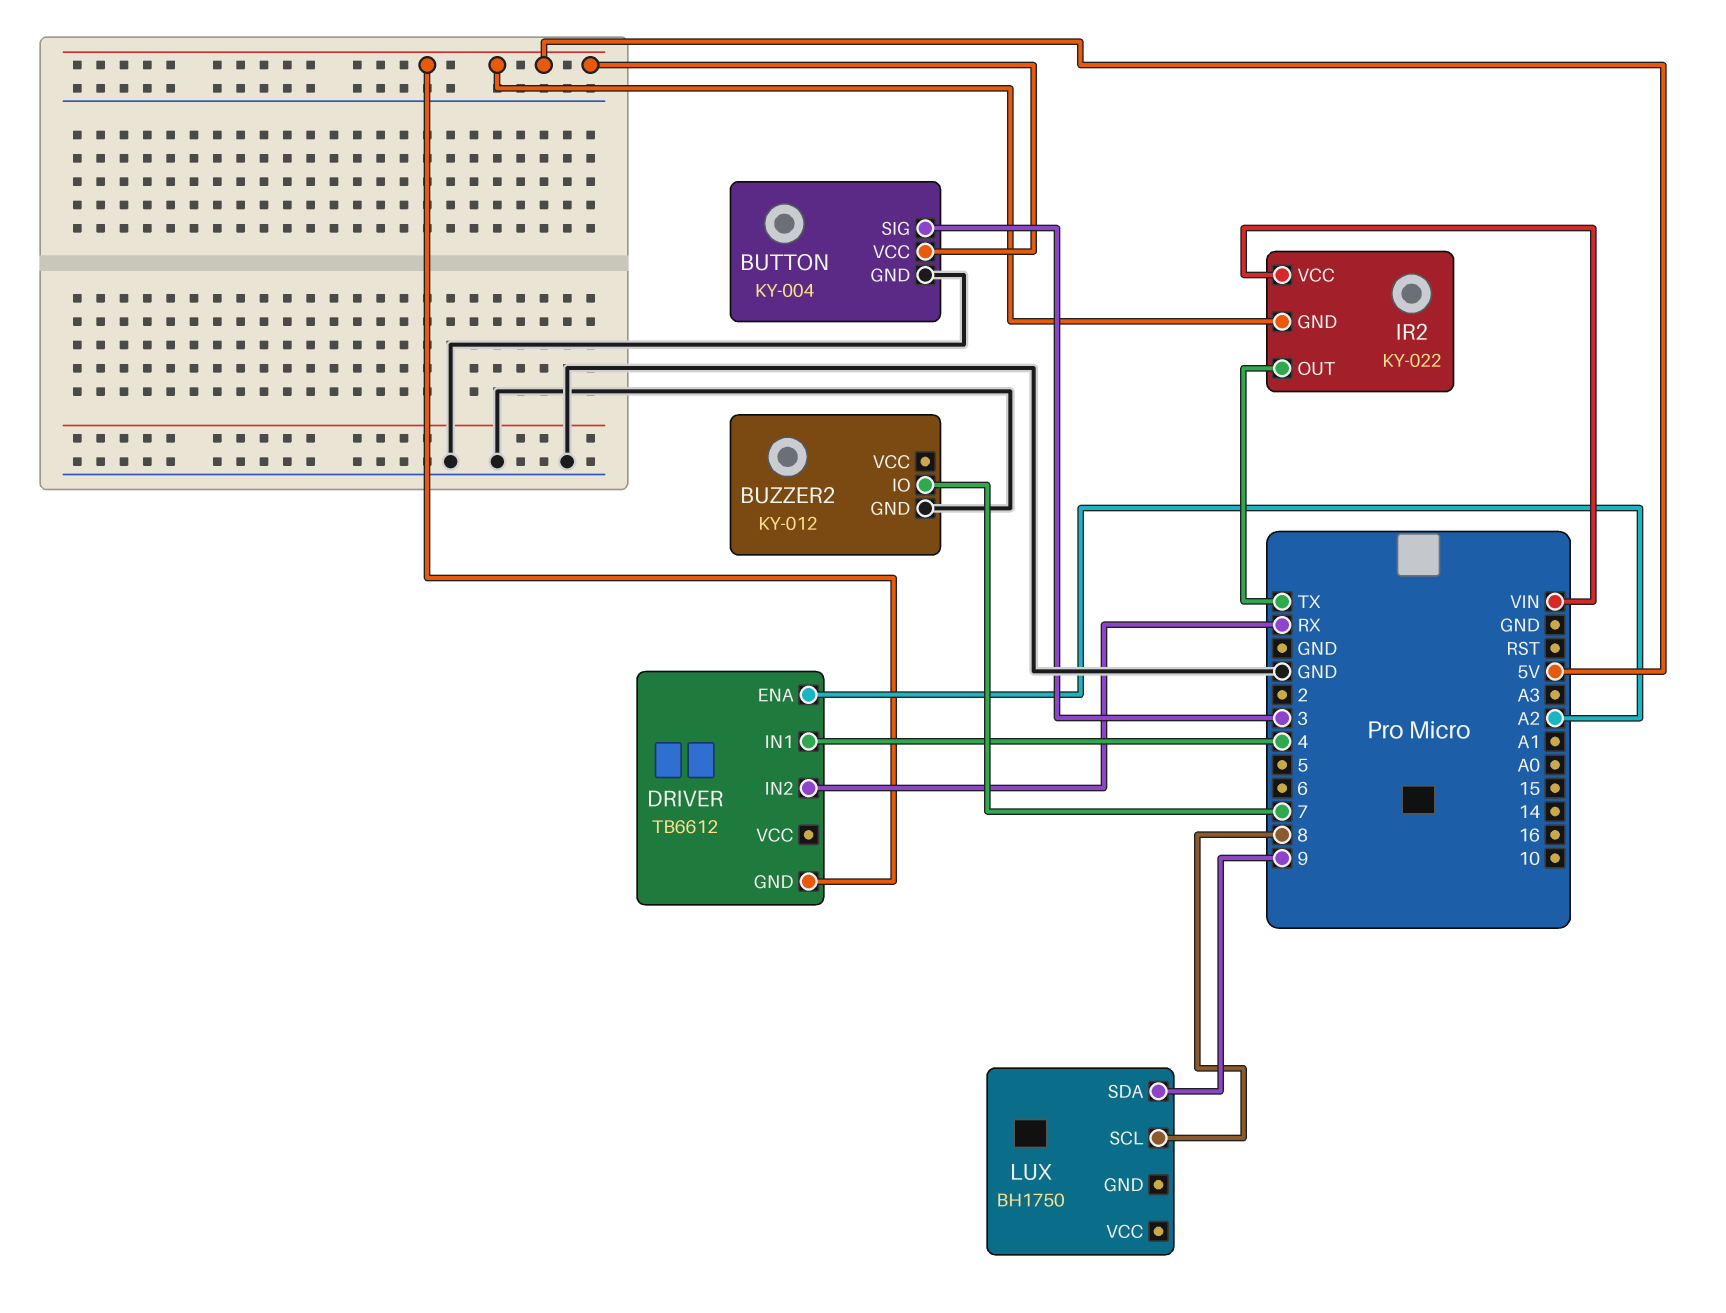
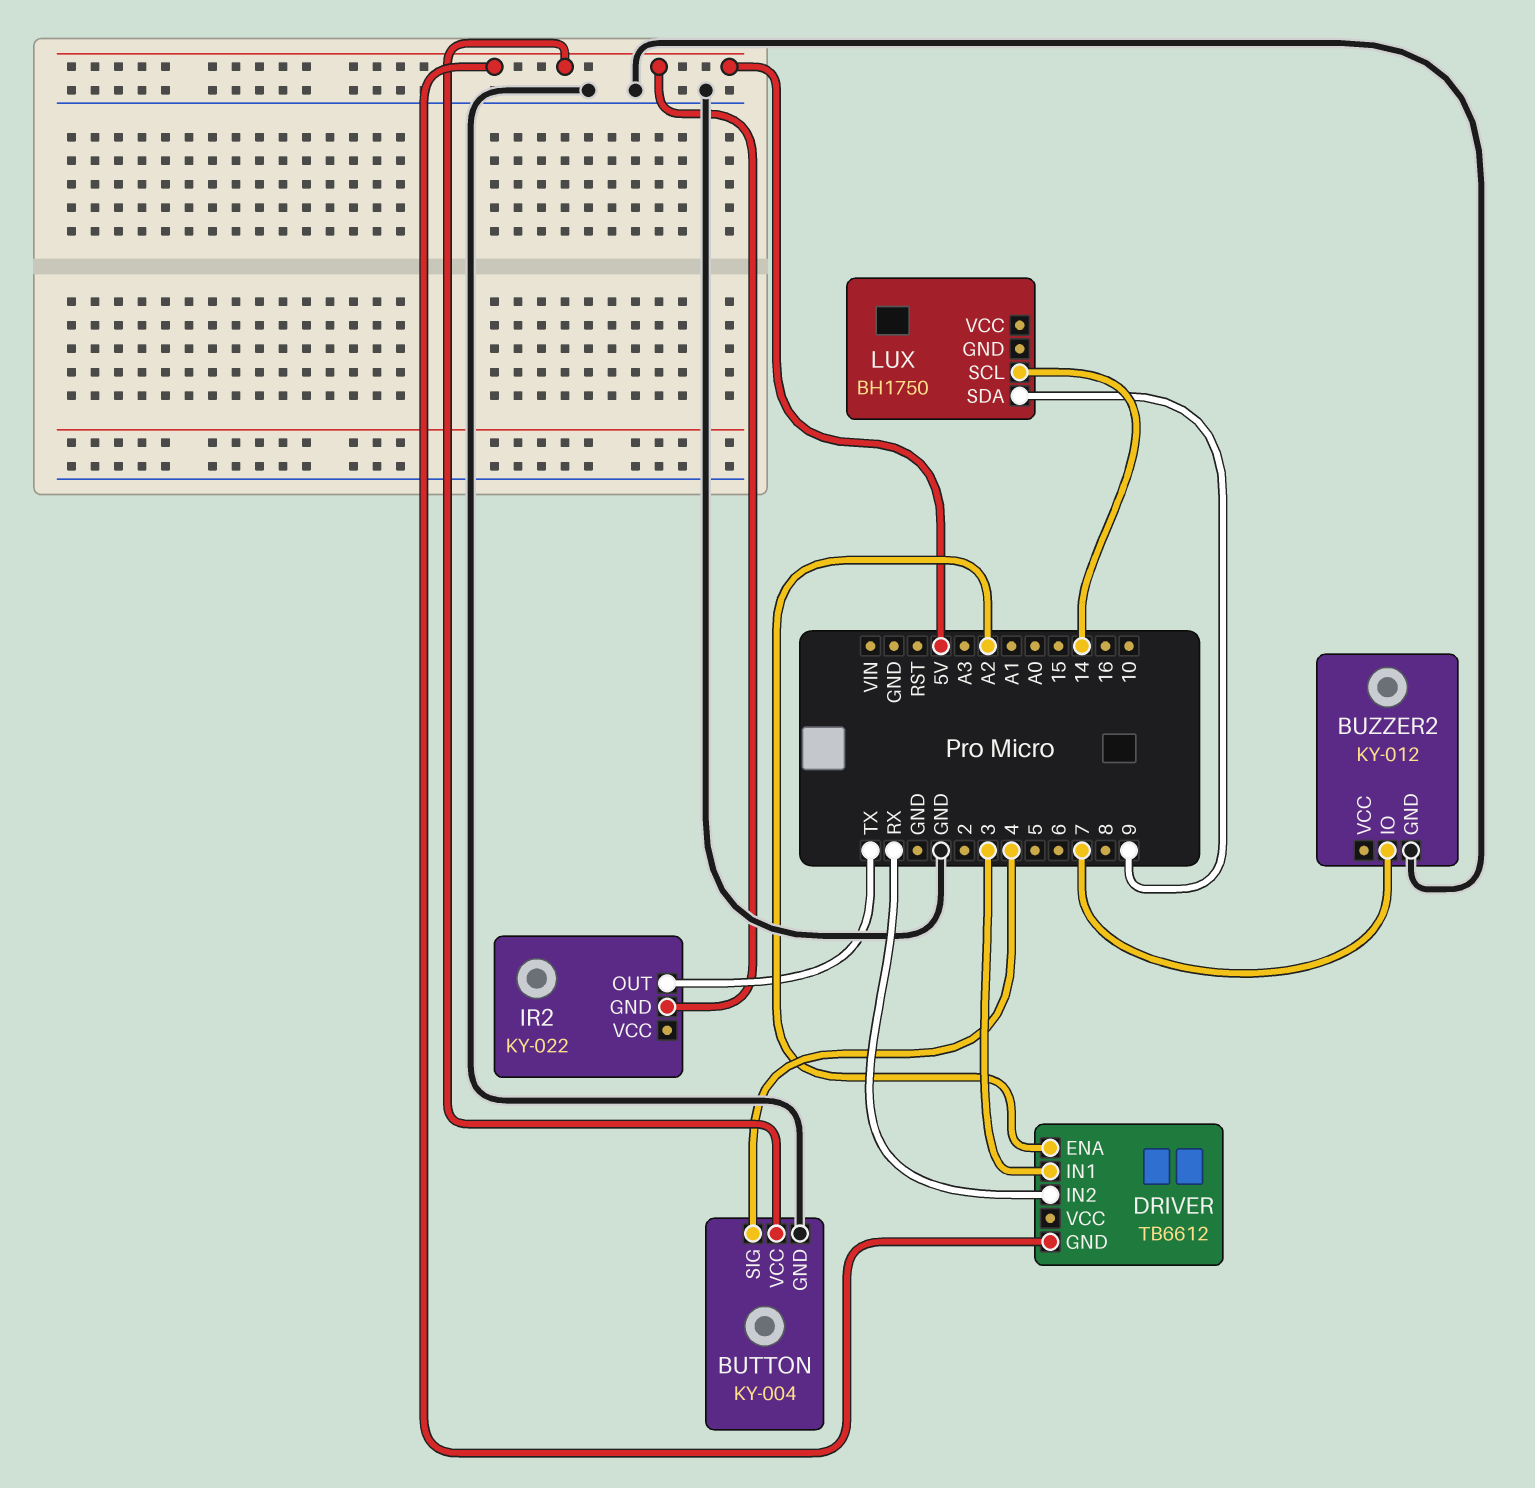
BUTTON pin SIG: 3 -> 4
DRIVER pin IN1: 4 -> 3
IR2 pin VCC: VIN -> none
LUX pin SCL: 8 -> 14

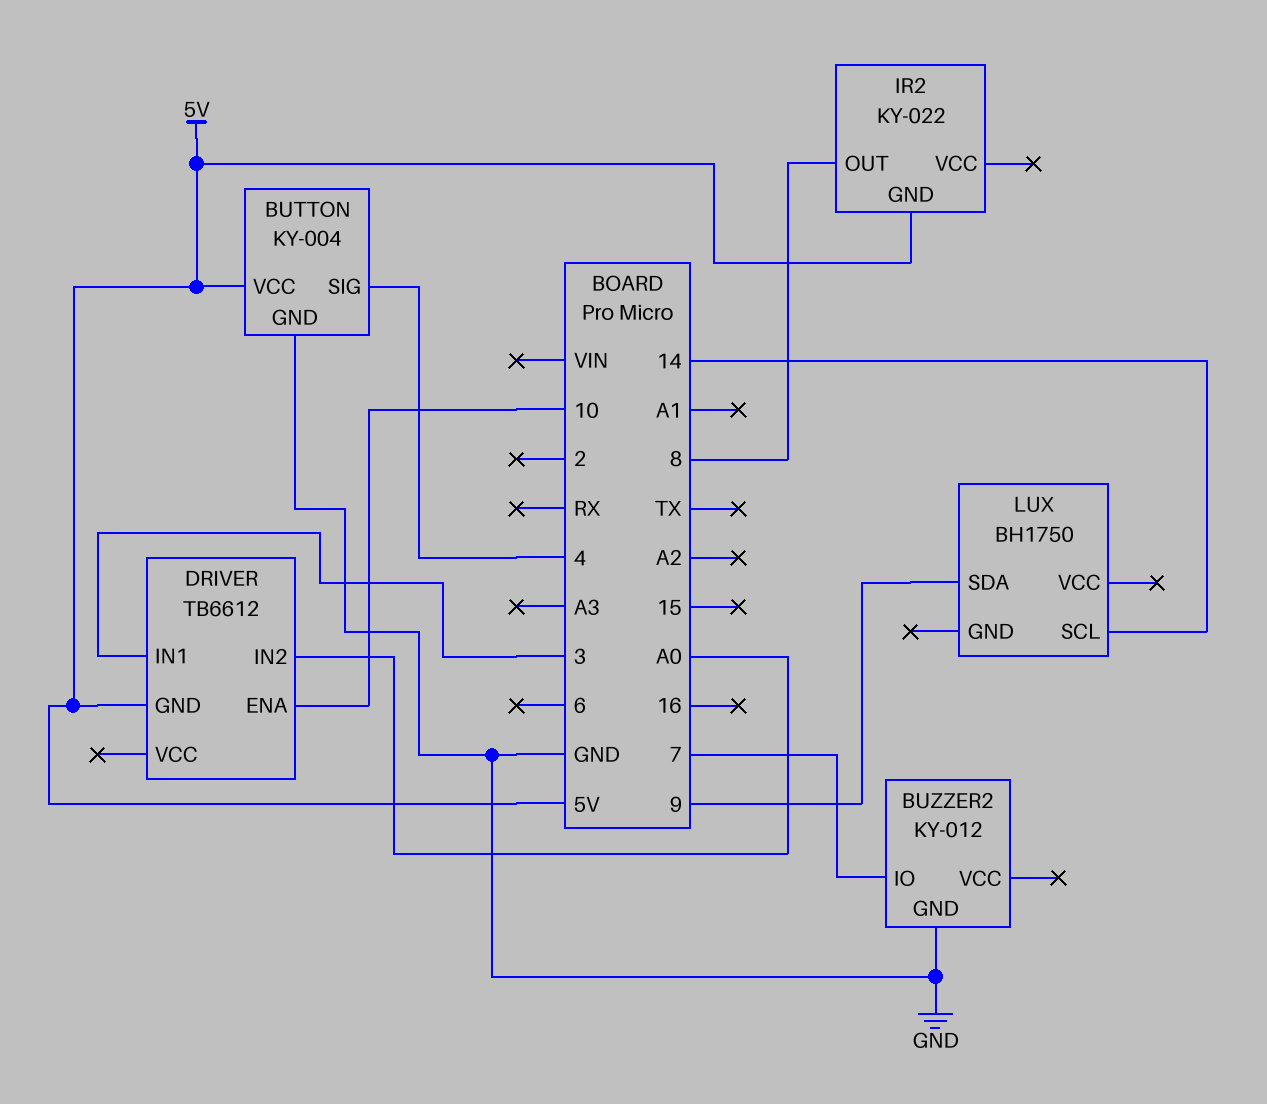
DRIVER pin ENA: A2 -> 10
DRIVER pin IN2: RX -> A0
IR2 pin OUT: TX -> 8

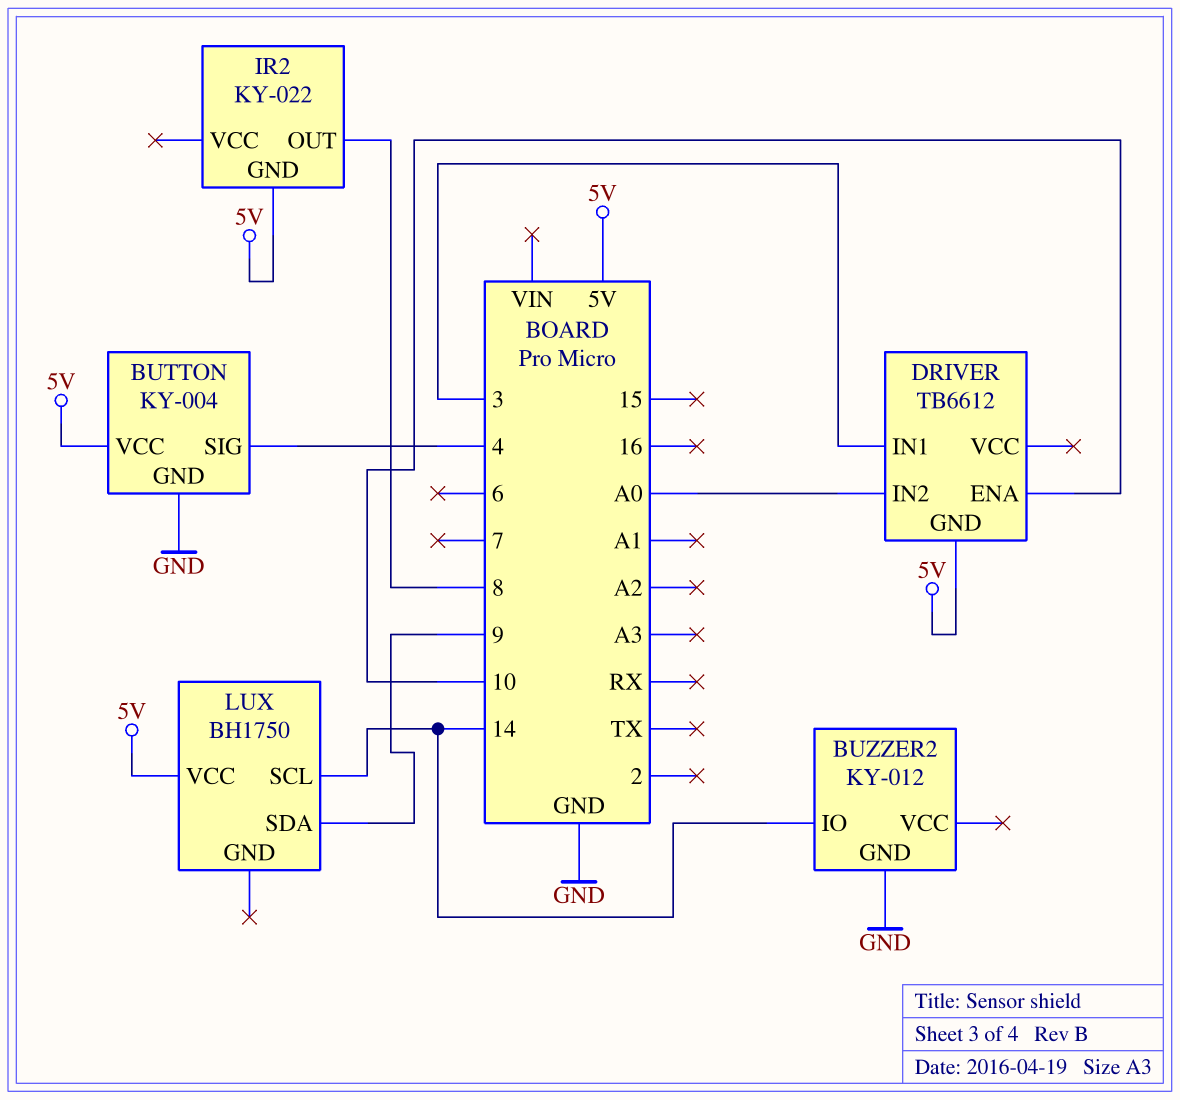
BUZZER2 pin IO: 7 -> 14
LUX pin VCC: none -> 5V

